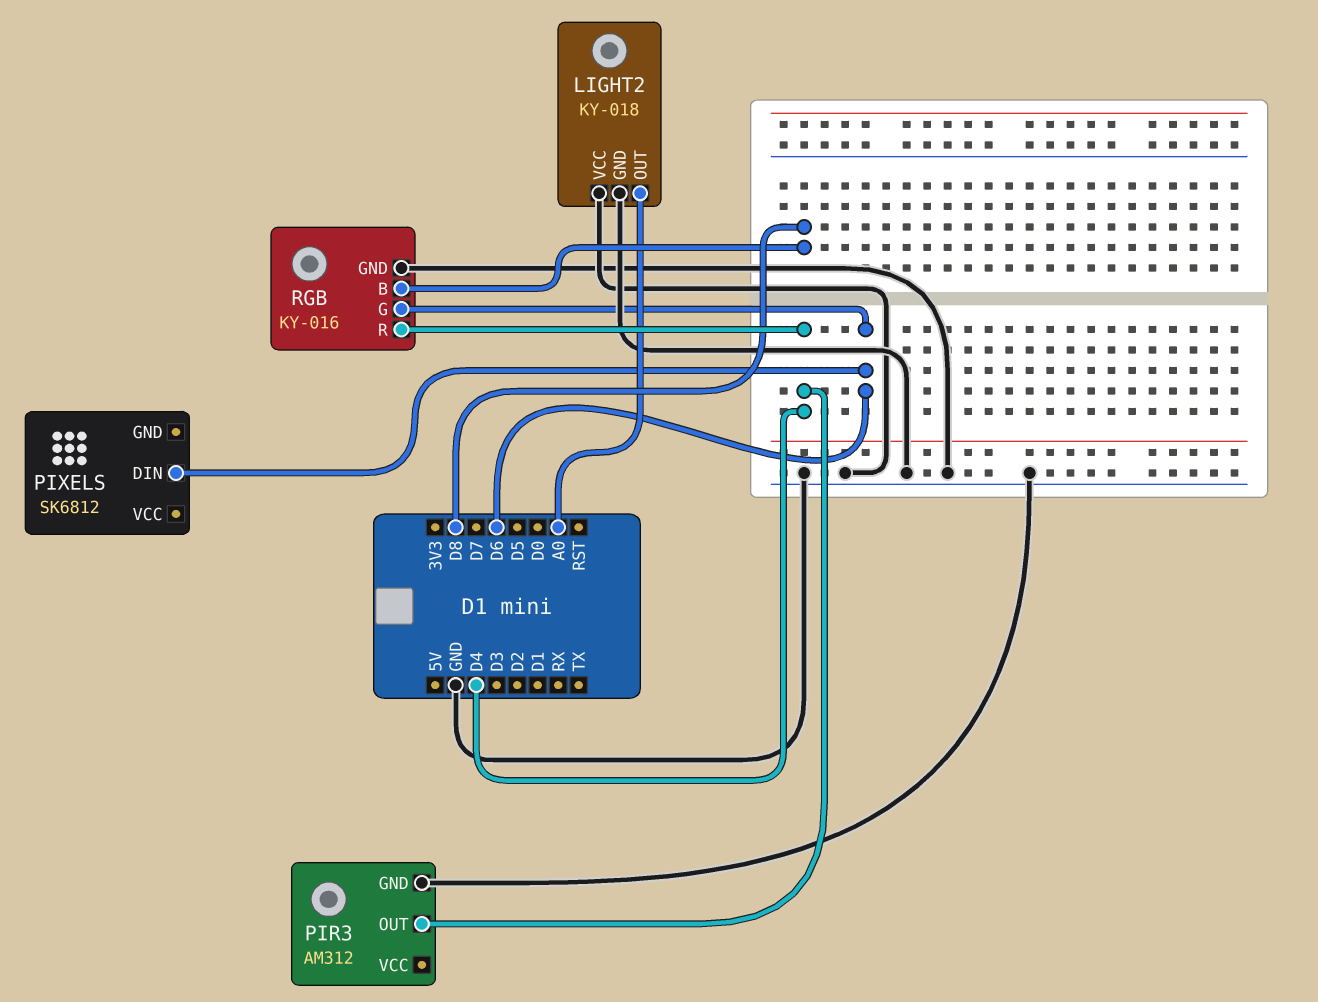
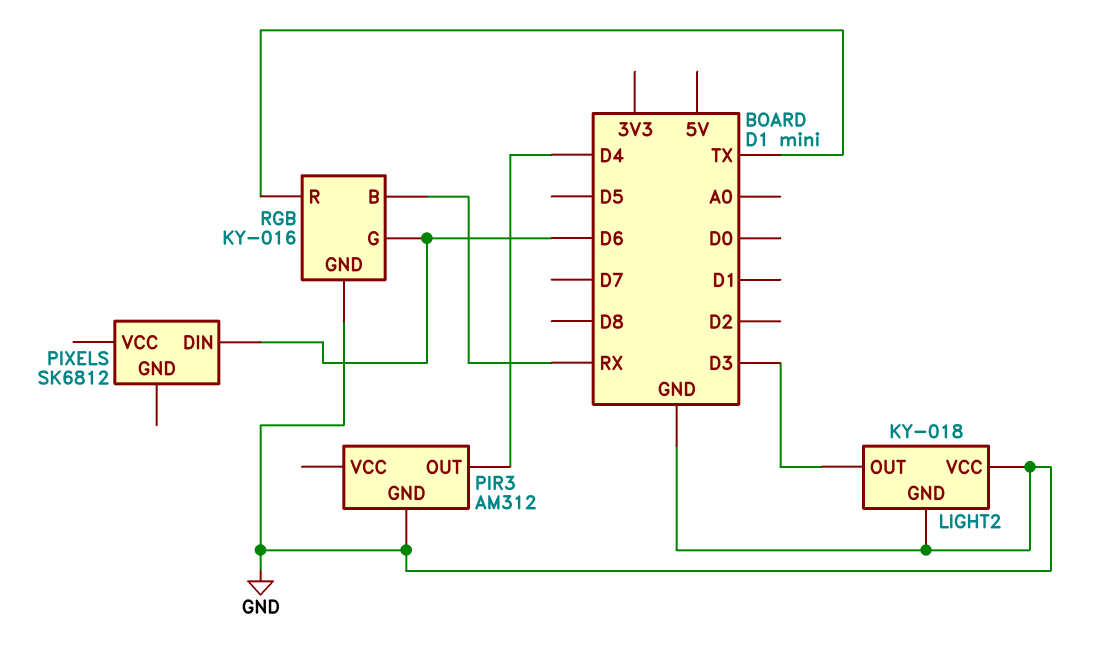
LIGHT2 pin OUT: A0 -> D3
RGB pin B: D8 -> RX
RGB pin R: D4 -> TX

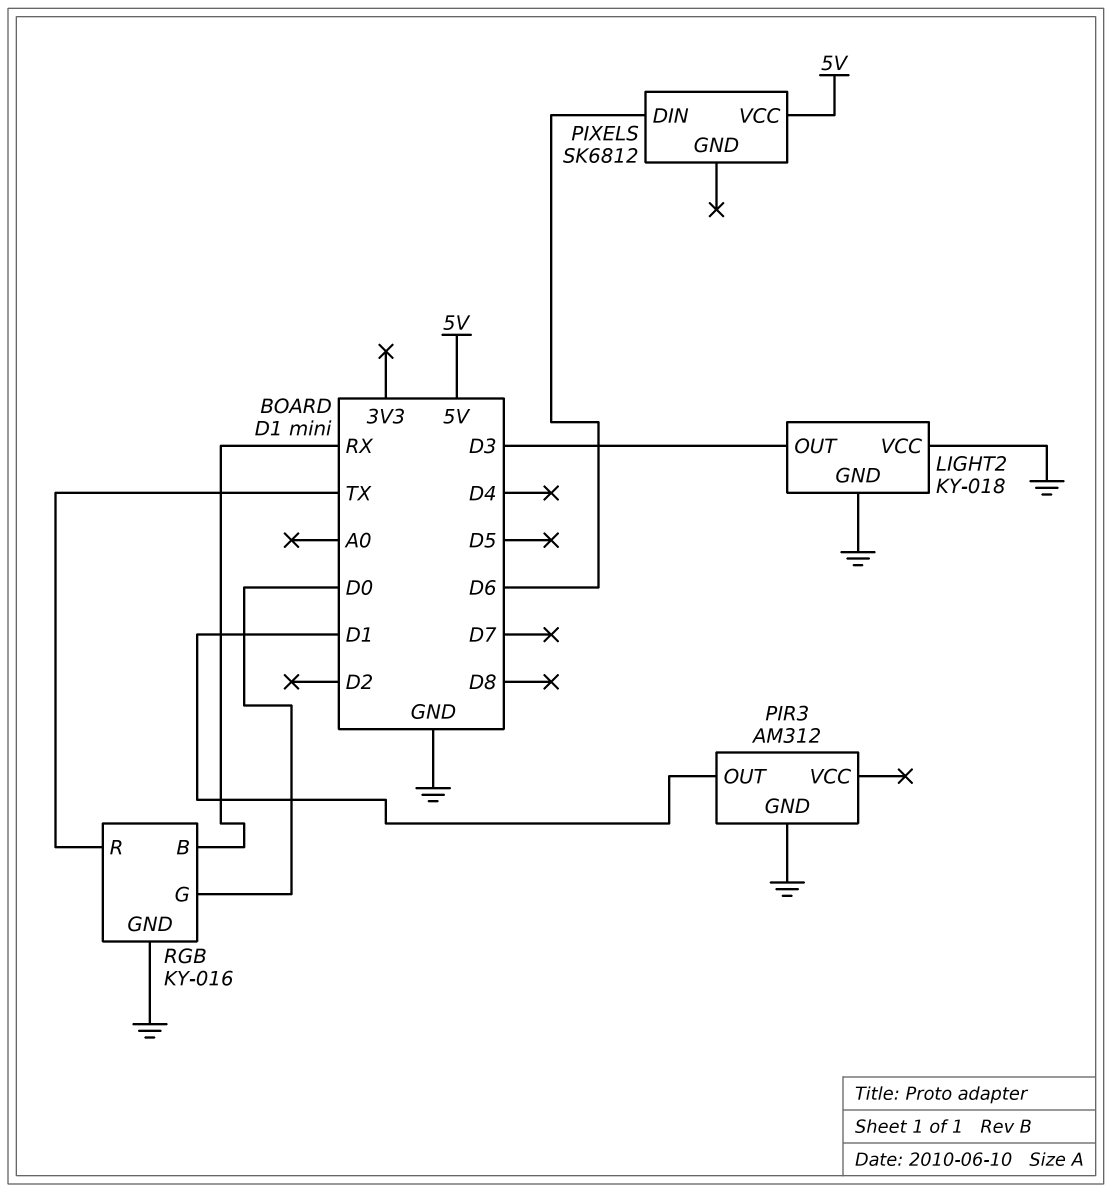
PIR3 pin OUT: D4 -> D1
PIXELS pin VCC: none -> 5V
RGB pin G: D6 -> D0

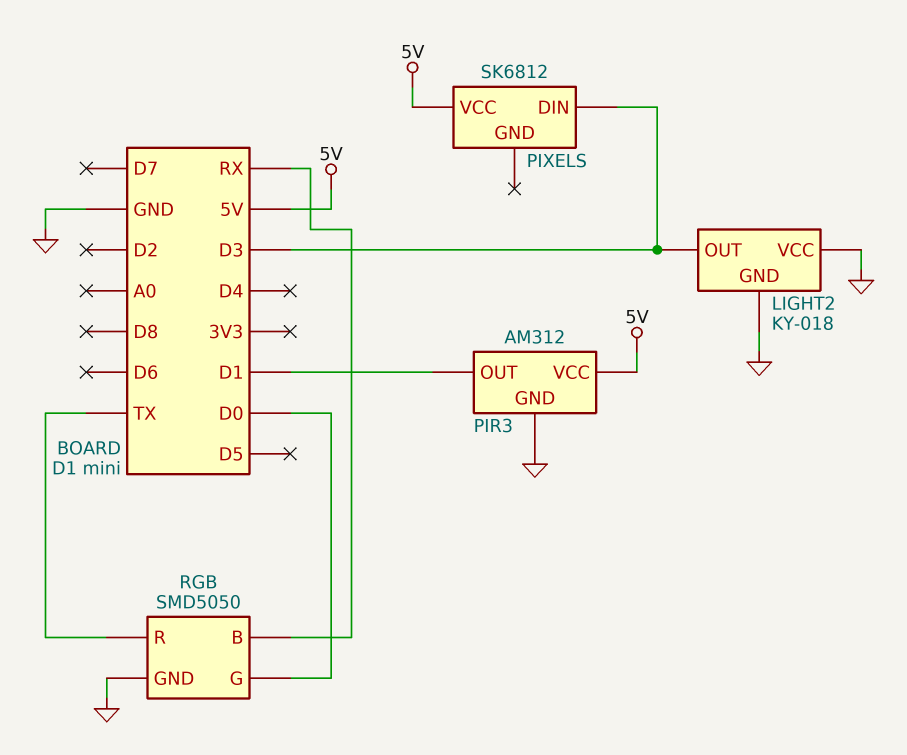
PIR3 pin VCC: none -> 5V
PIXELS pin DIN: D6 -> D3
RGB: KY-016 -> SMD5050

